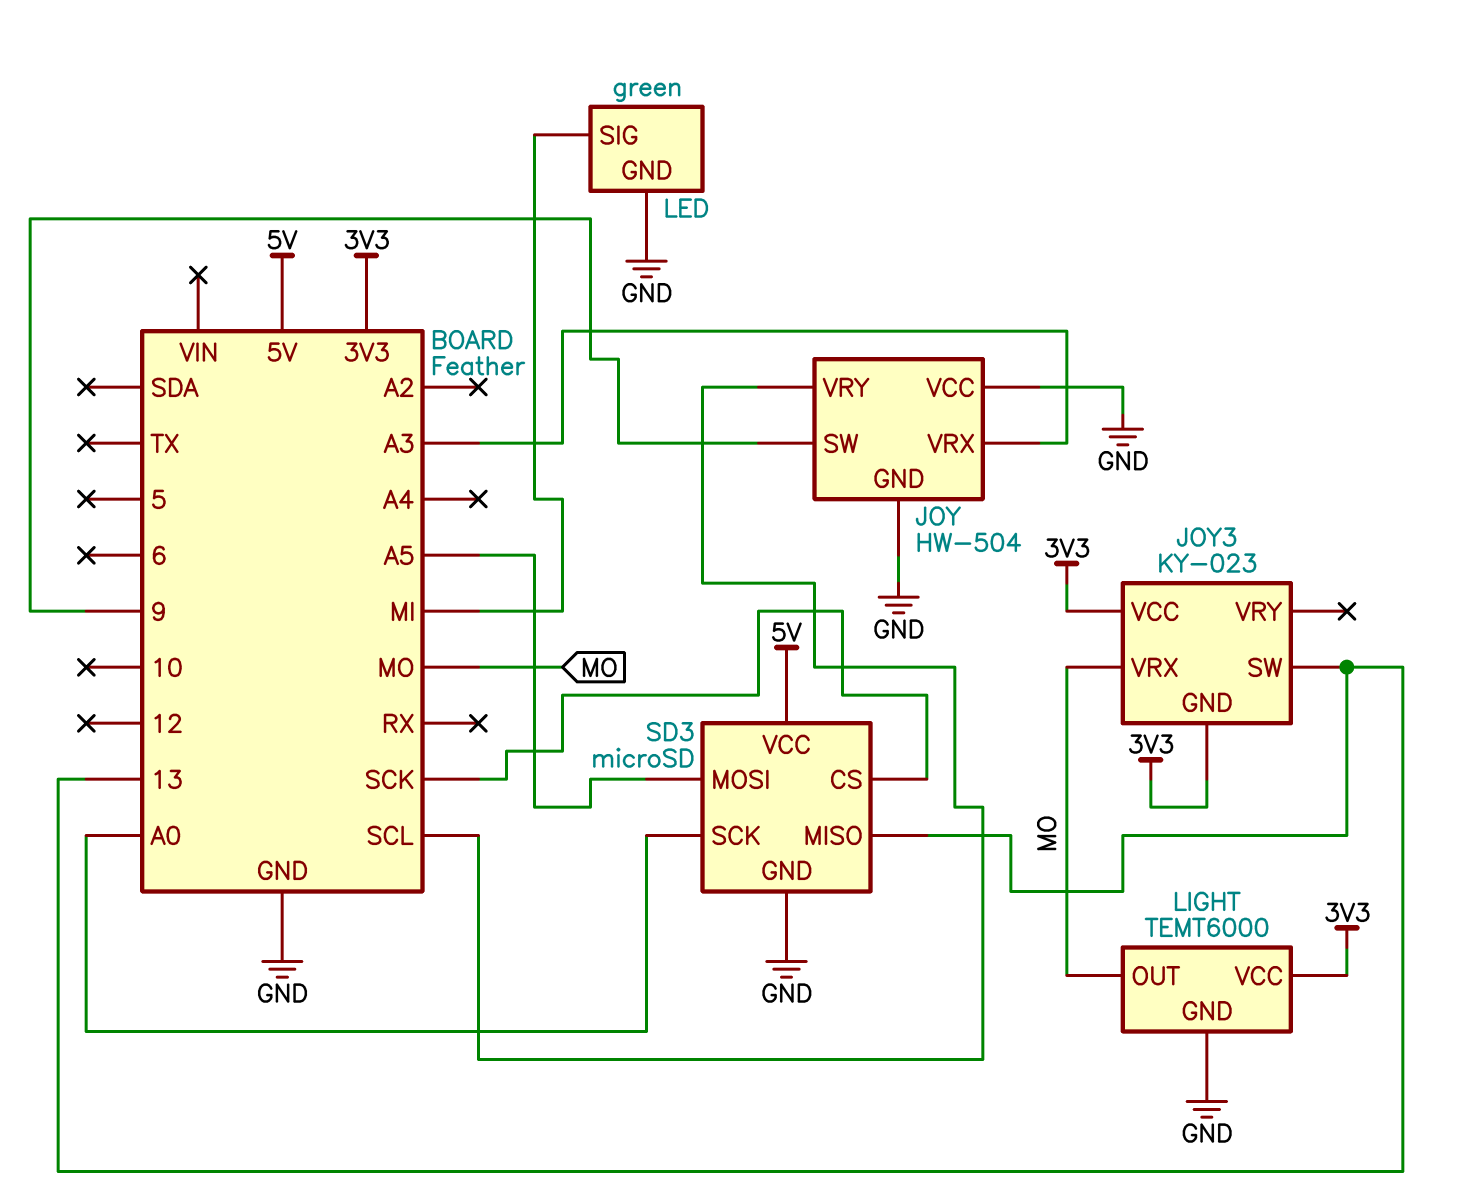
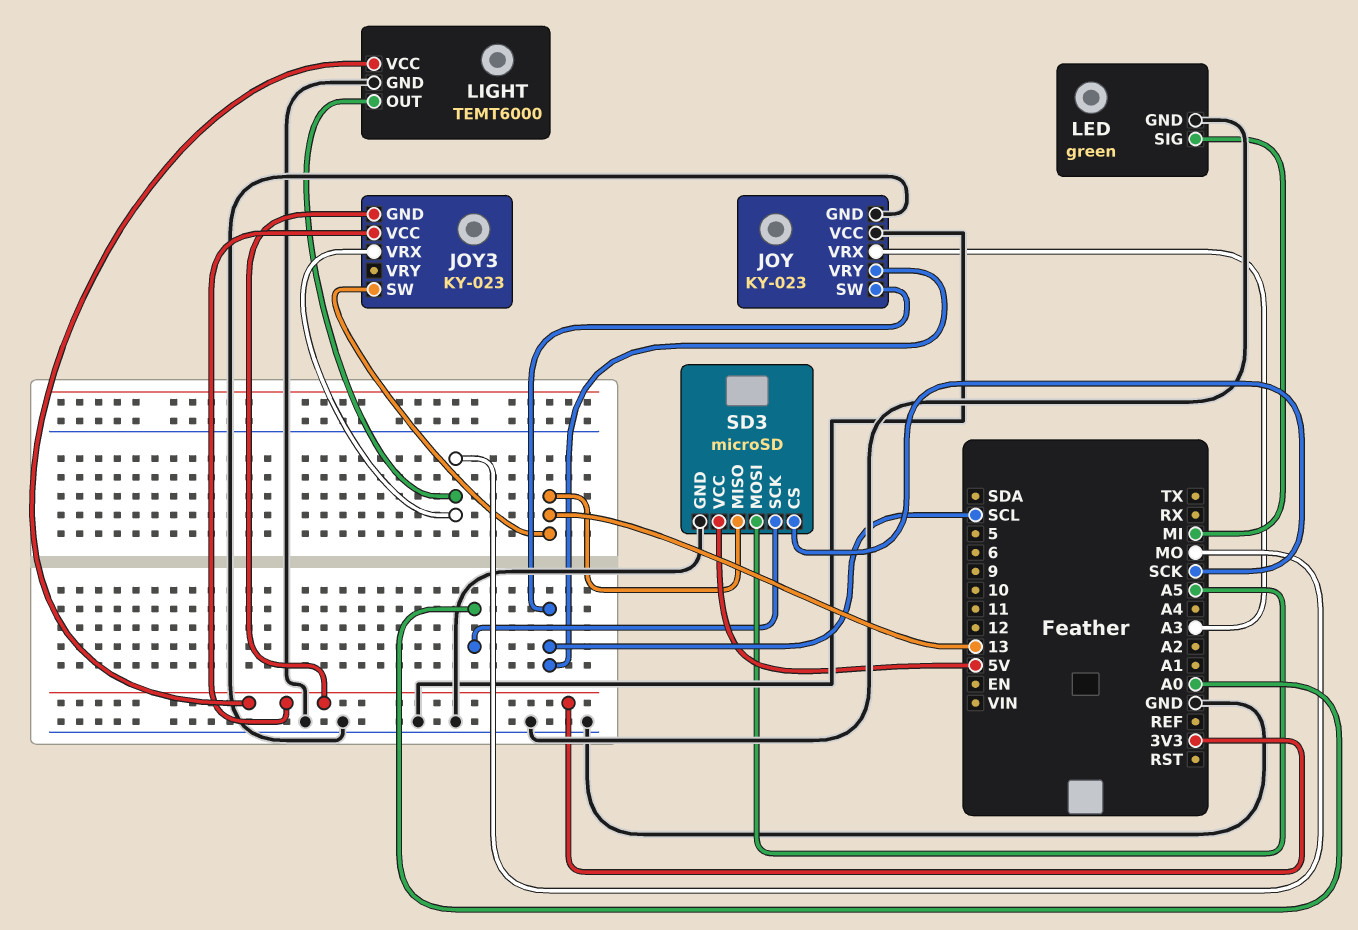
JOY: HW-504 -> KY-023
JOY pin SW: 9 -> SCL

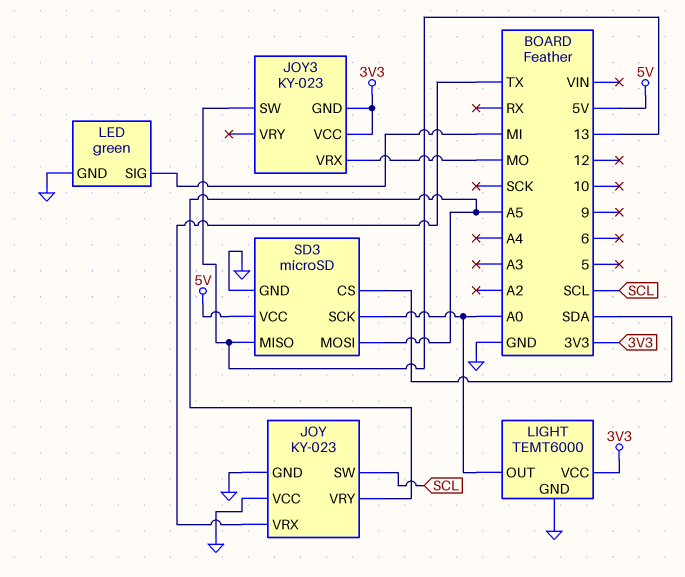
JOY pin VRX: A3 -> TX
JOY pin VRY: SCL -> A5
LIGHT pin OUT: MO -> A0
SD3 pin CS: SCK -> SDA

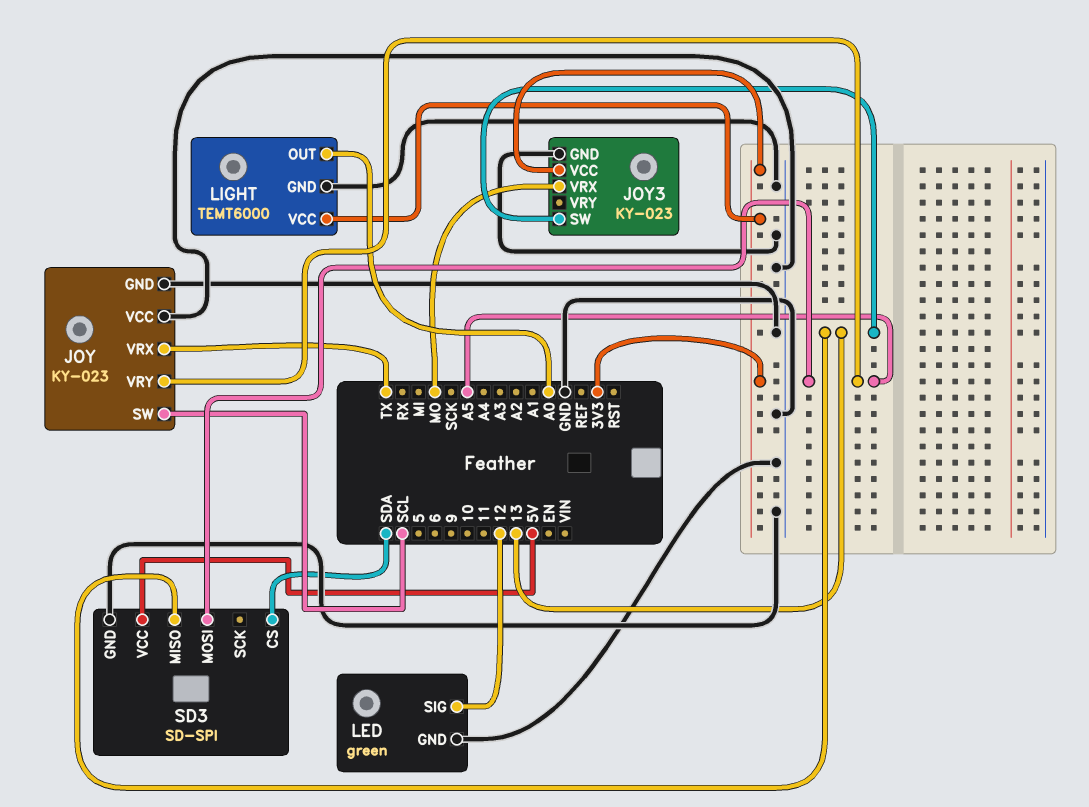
JOY3 pin GND: 3V3 -> GND
LED pin SIG: MI -> 12
SD3: microSD -> SD-SPI
SD3 pin SCK: A0 -> none

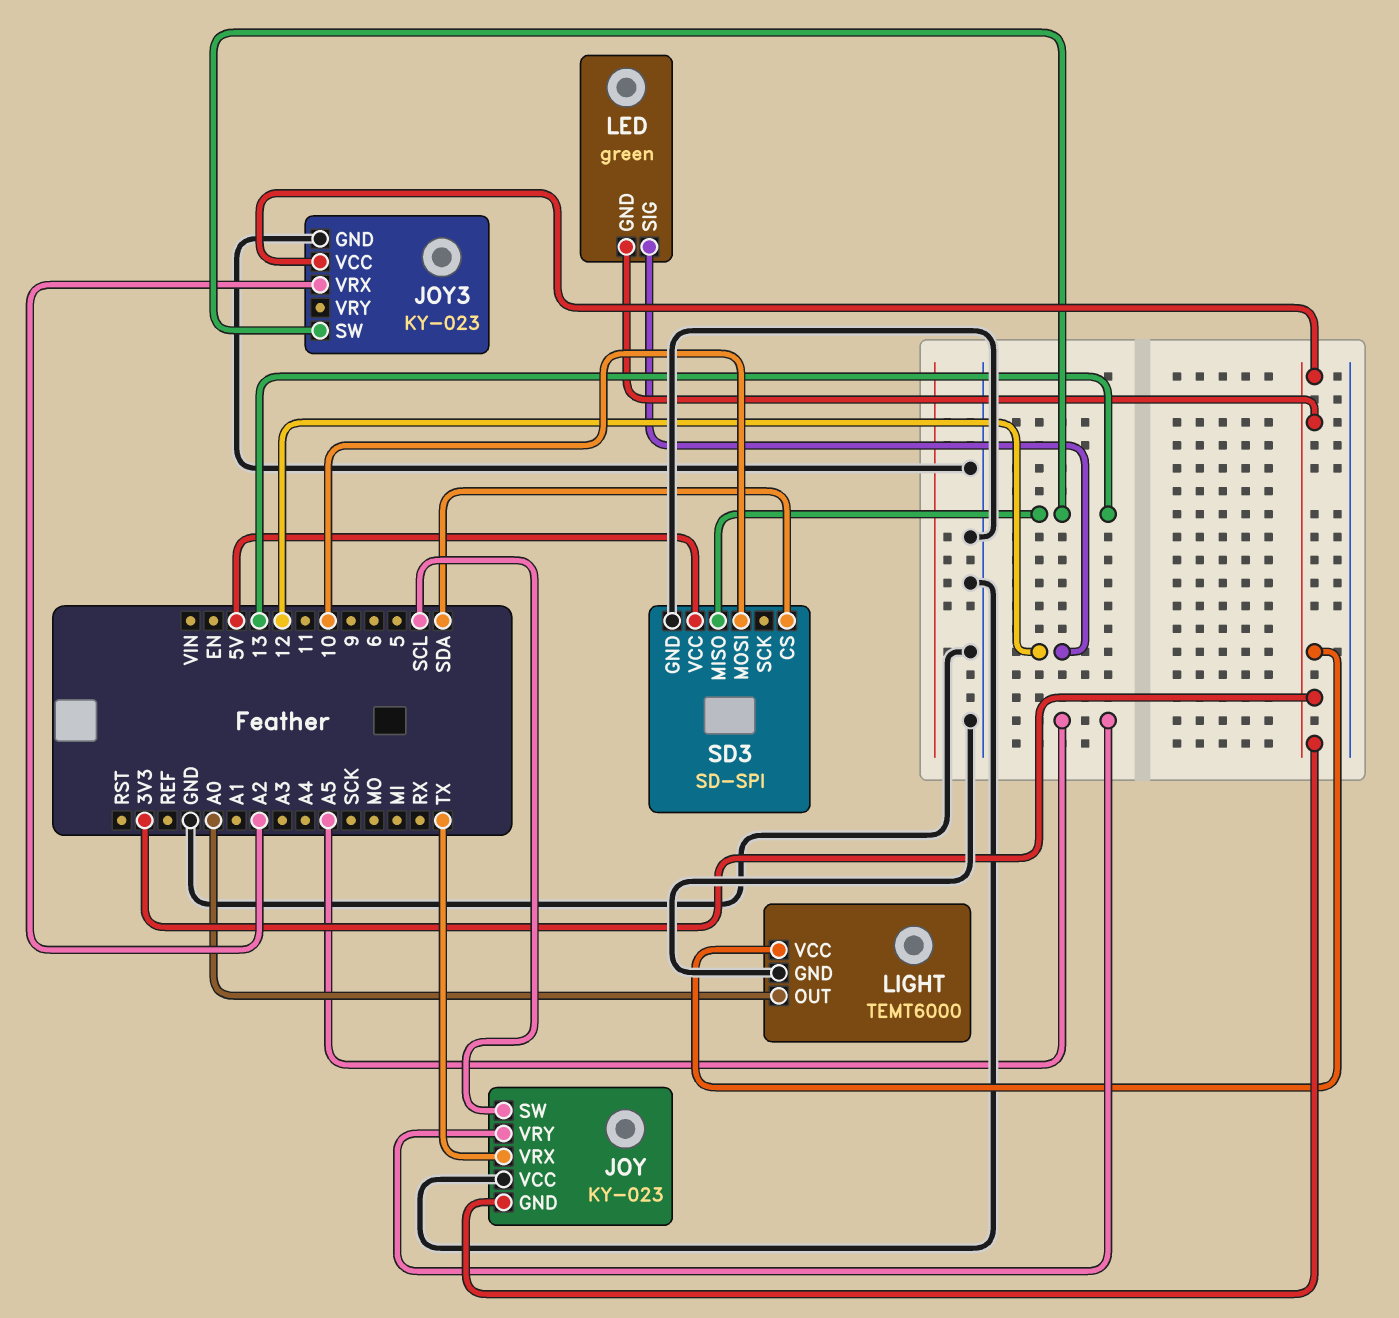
JOY pin GND: GND -> 3V3
JOY3 pin VRX: MO -> A2
LED pin GND: GND -> 3V3
SD3 pin MOSI: A5 -> 10

